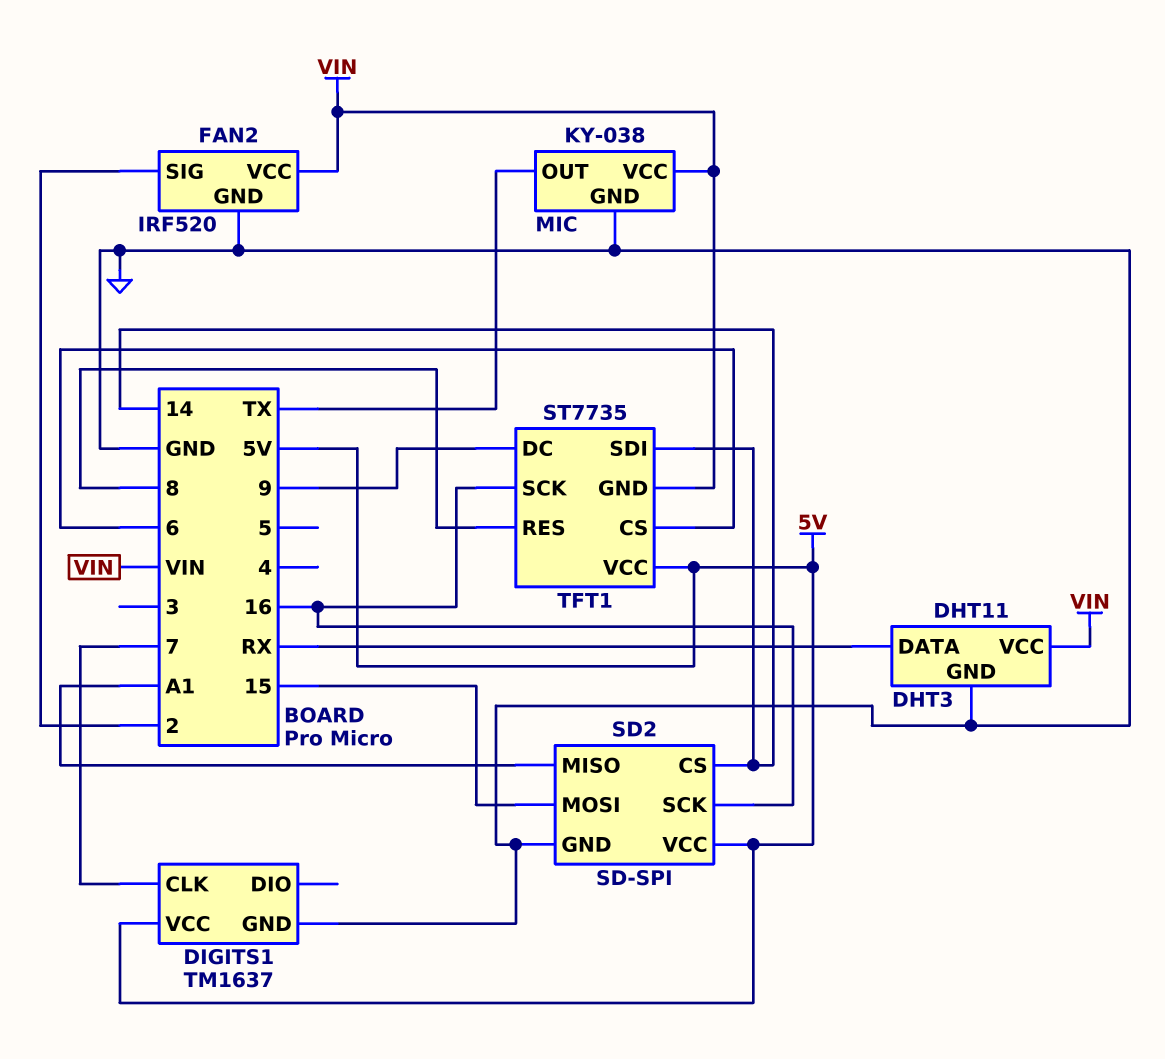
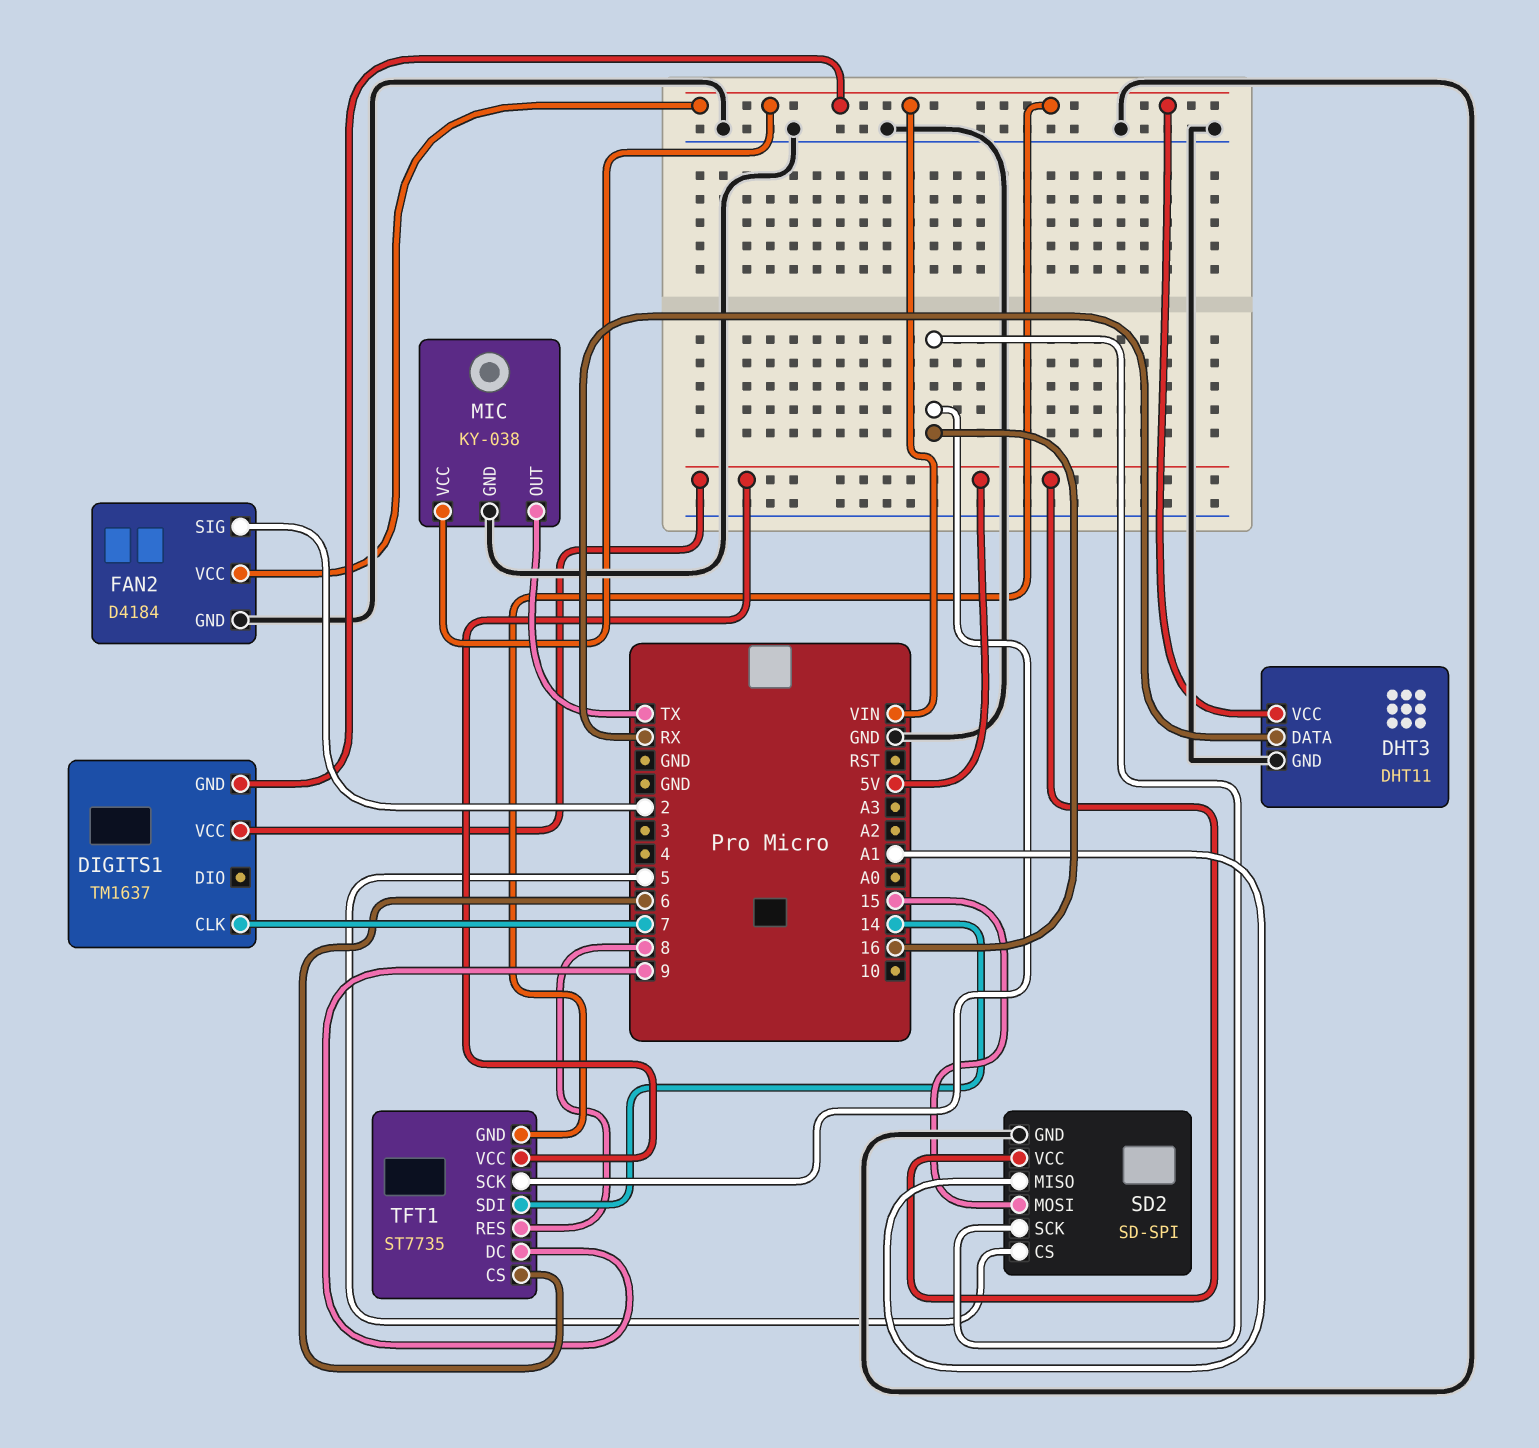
DIGITS1 pin GND: GND -> VIN
FAN2: IRF520 -> D4184
SD2 pin CS: 14 -> 5

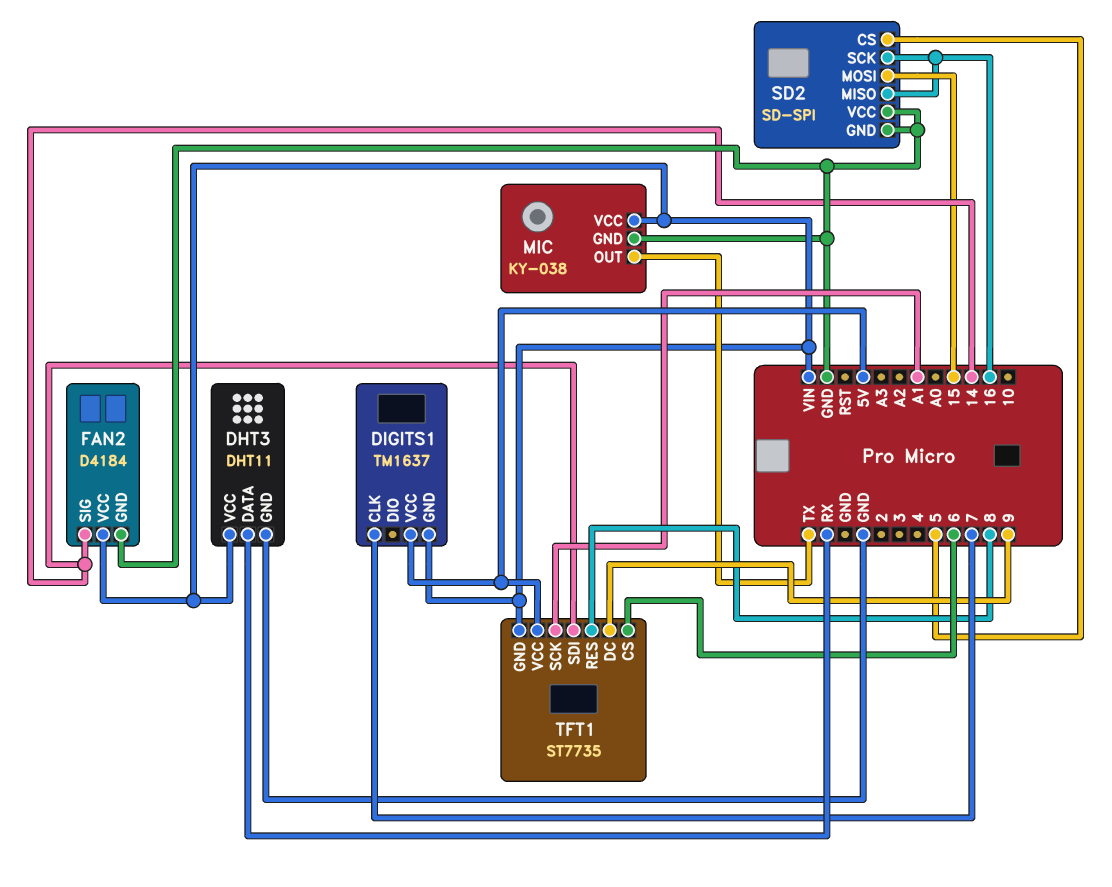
FAN2 pin SIG: 2 -> 14
SD2 pin MISO: A1 -> 16
SD2 pin VCC: 5V -> GND
TFT1 pin SCK: 16 -> A1

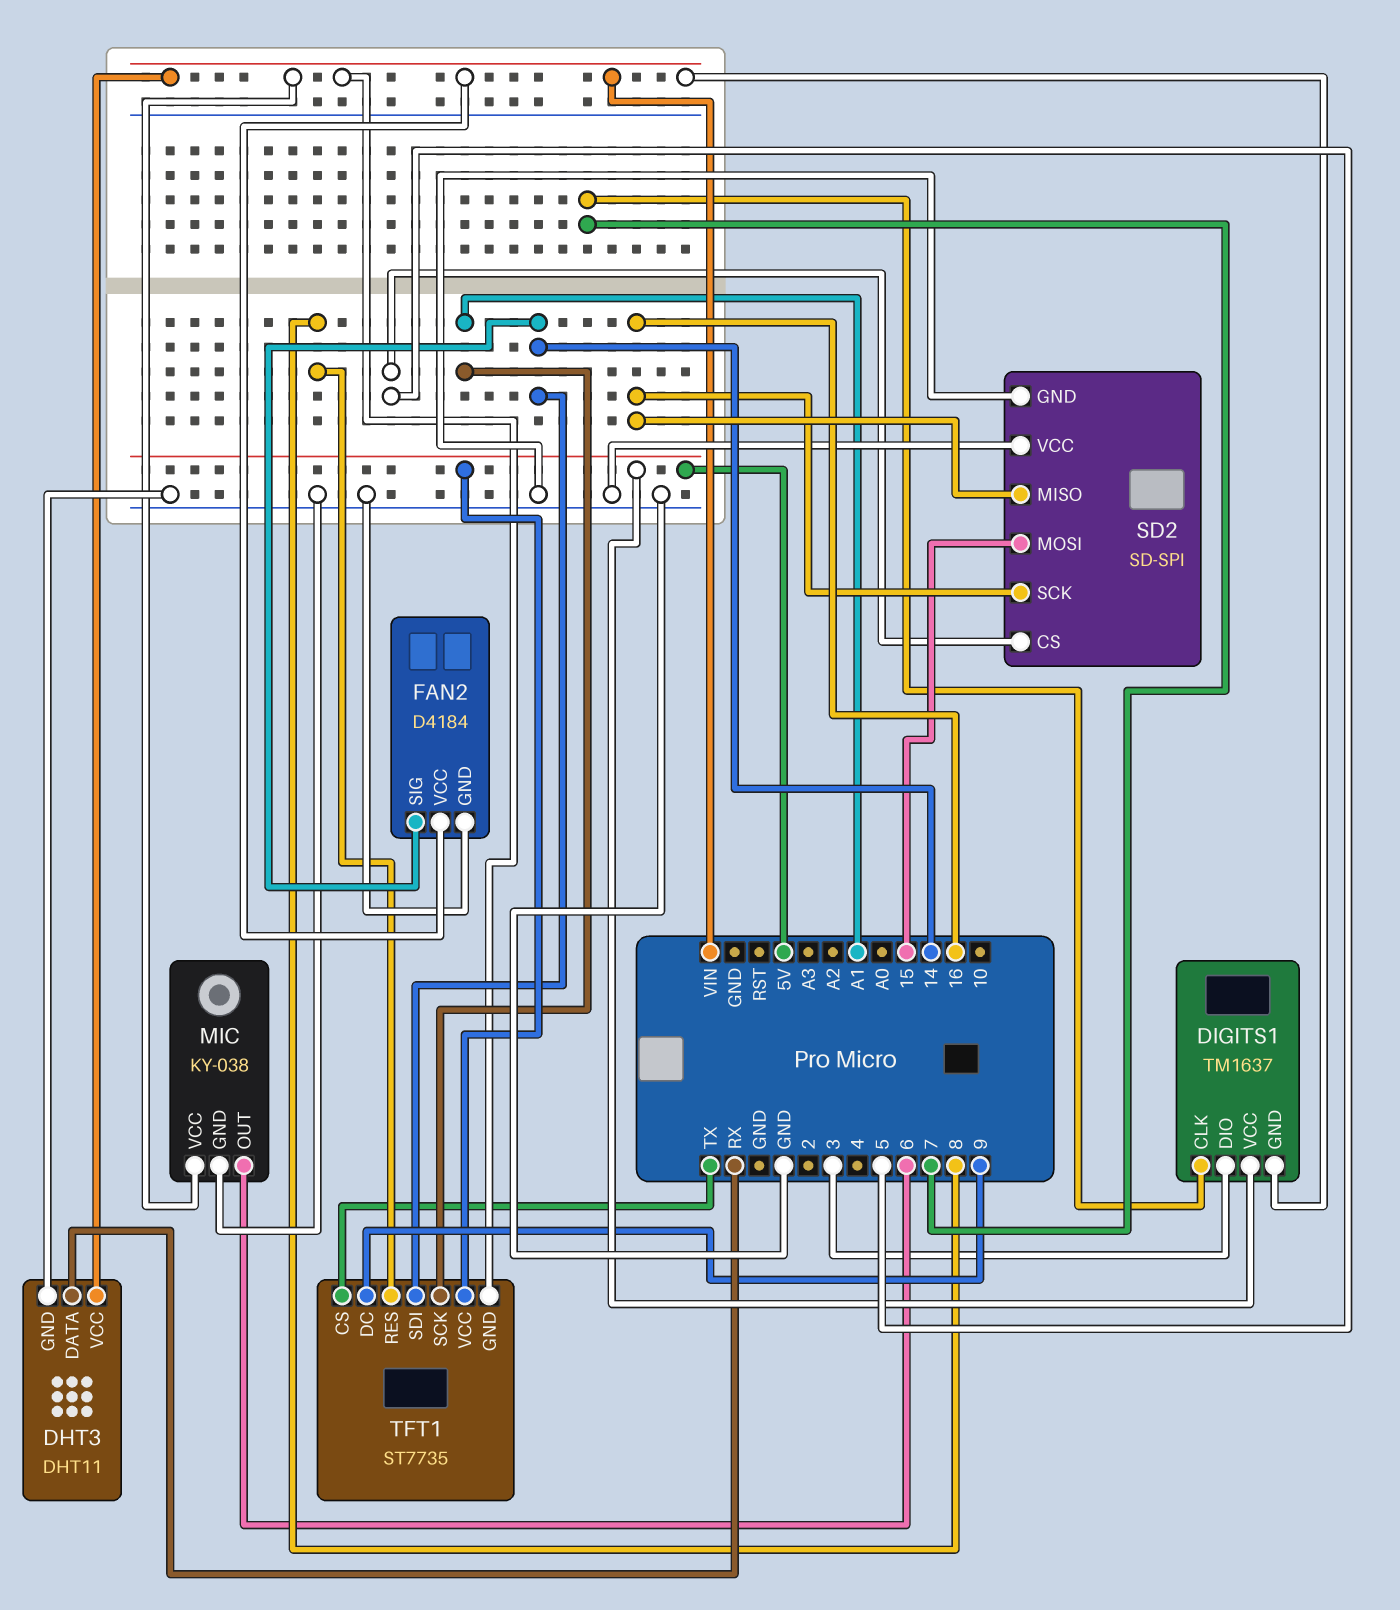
DIGITS1 pin DIO: none -> 3
MIC pin OUT: TX -> 6
TFT1 pin CS: 6 -> TX

